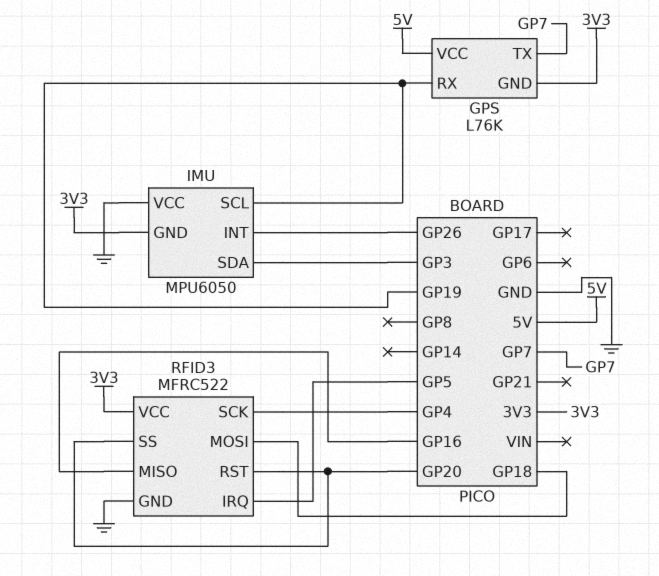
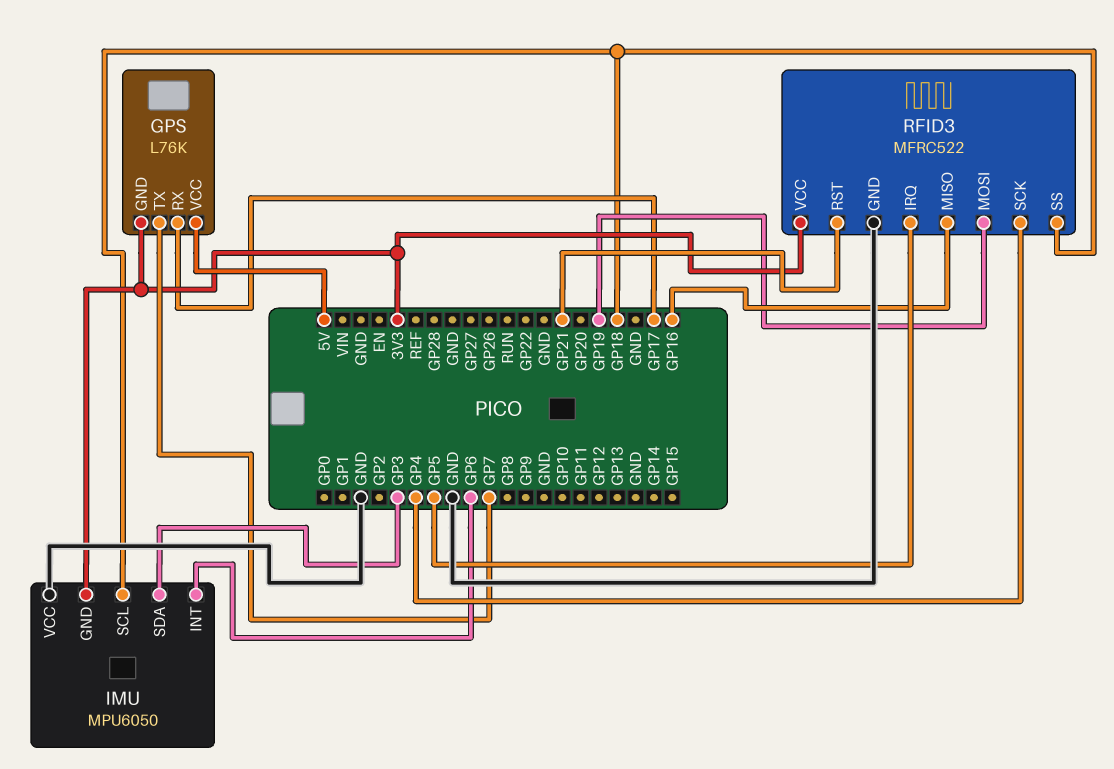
GPS pin RX: GP19 -> GP17
IMU pin INT: GP26 -> GP6
IMU pin SCL: GP19 -> GP18
RFID3 pin MOSI: GP18 -> GP19
RFID3 pin RST: GP20 -> GP21
RFID3 pin SS: GP20 -> GP18

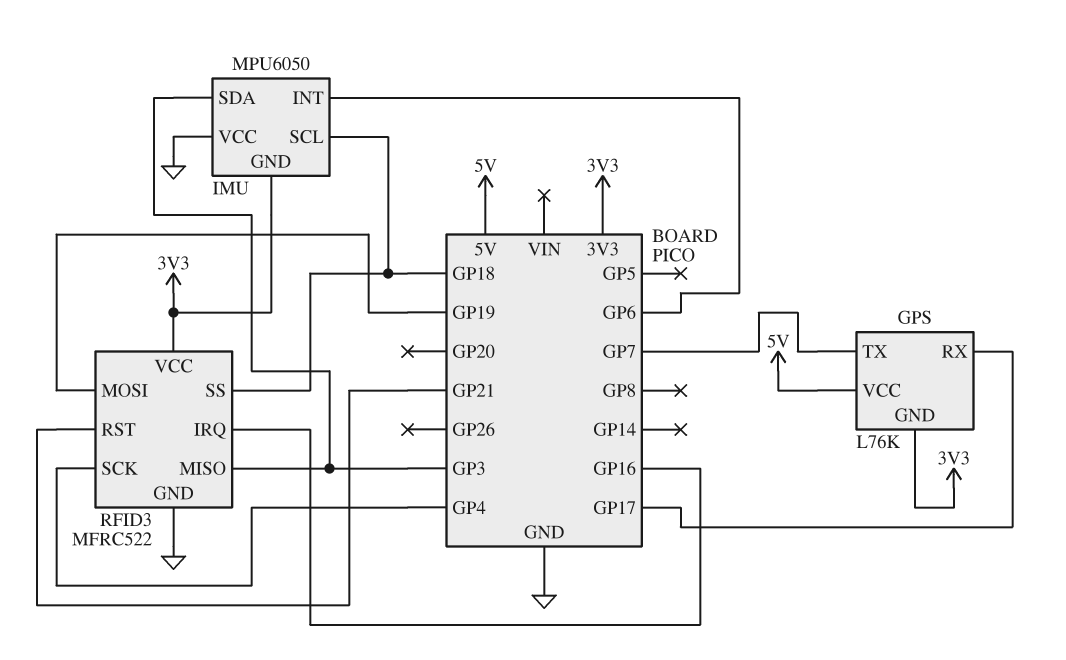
RFID3 pin IRQ: GP5 -> GP16
RFID3 pin MISO: GP16 -> GP3

